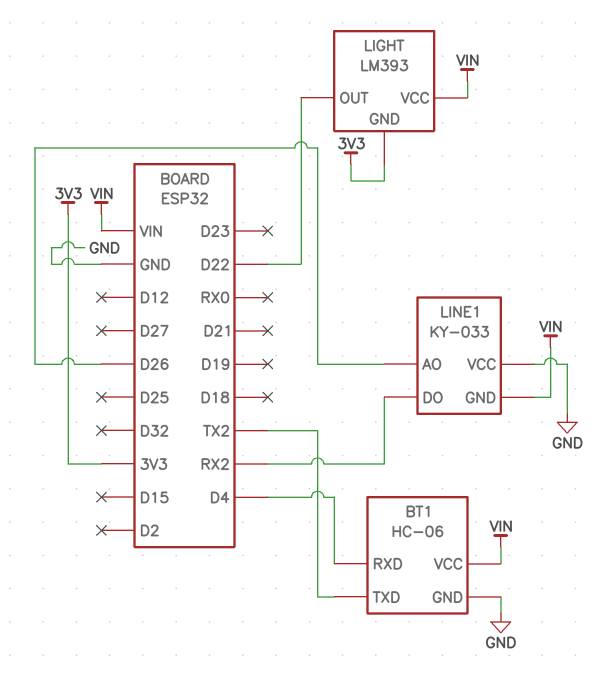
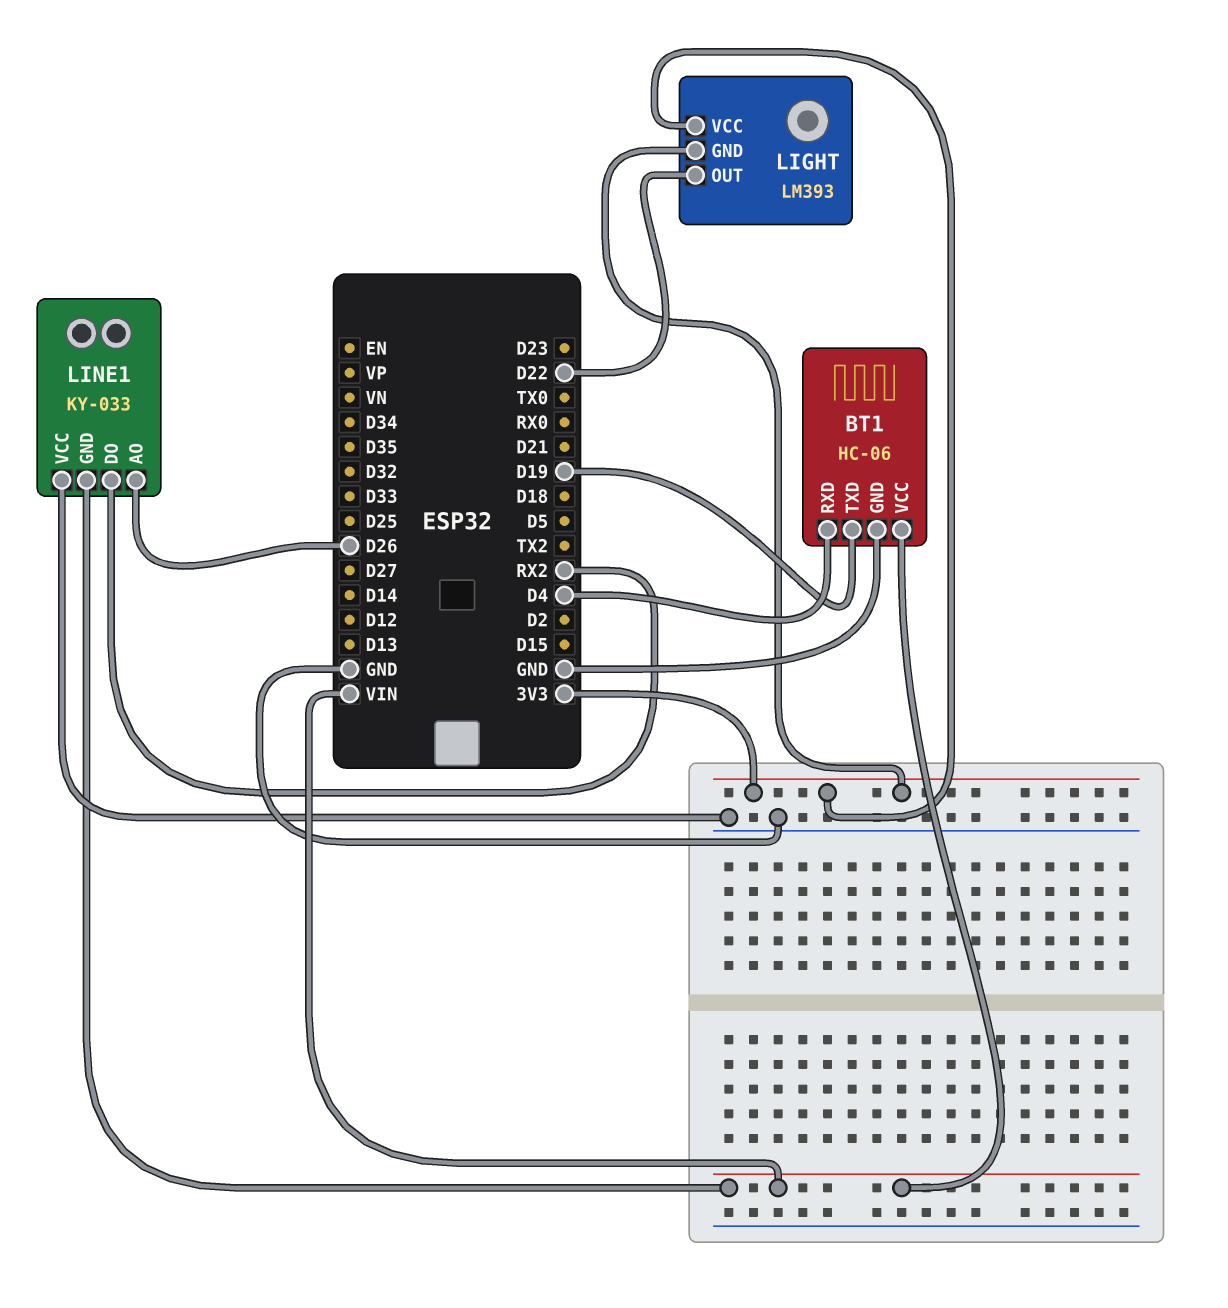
BT1 pin TXD: TX2 -> D19
LIGHT pin VCC: VIN -> 3V3

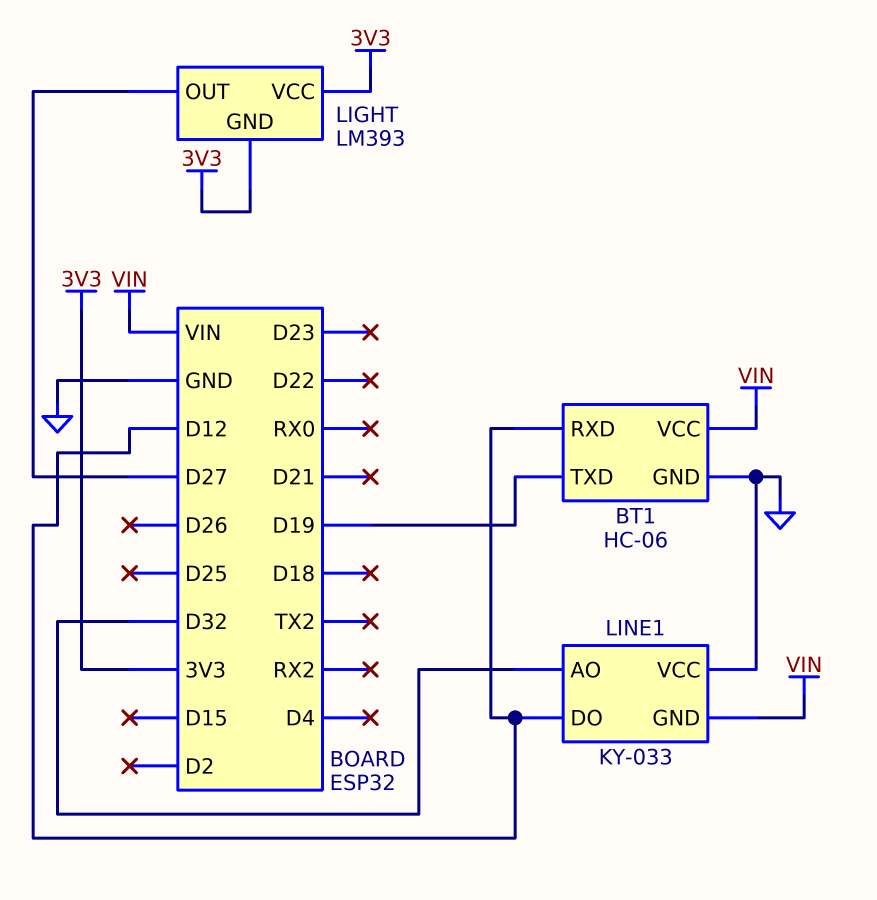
BT1 pin RXD: D4 -> D12
LIGHT pin OUT: D22 -> D27
LINE1 pin AO: D26 -> D32
LINE1 pin DO: RX2 -> D12

